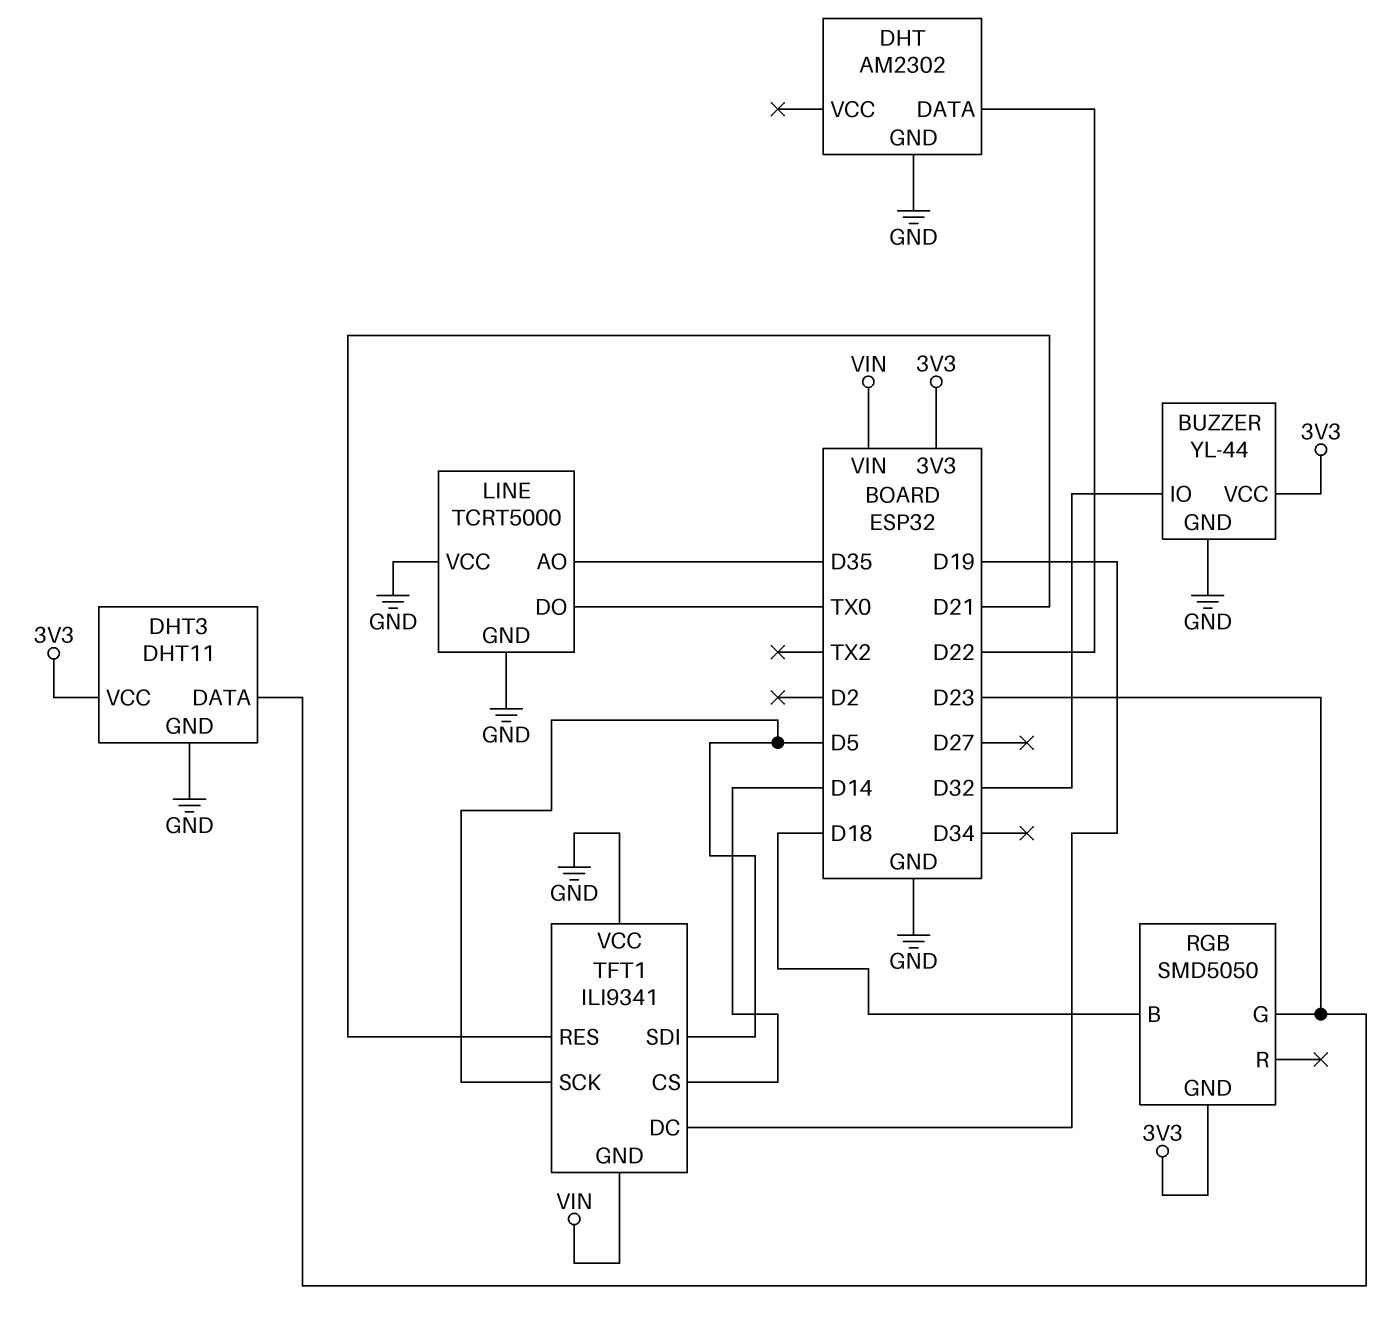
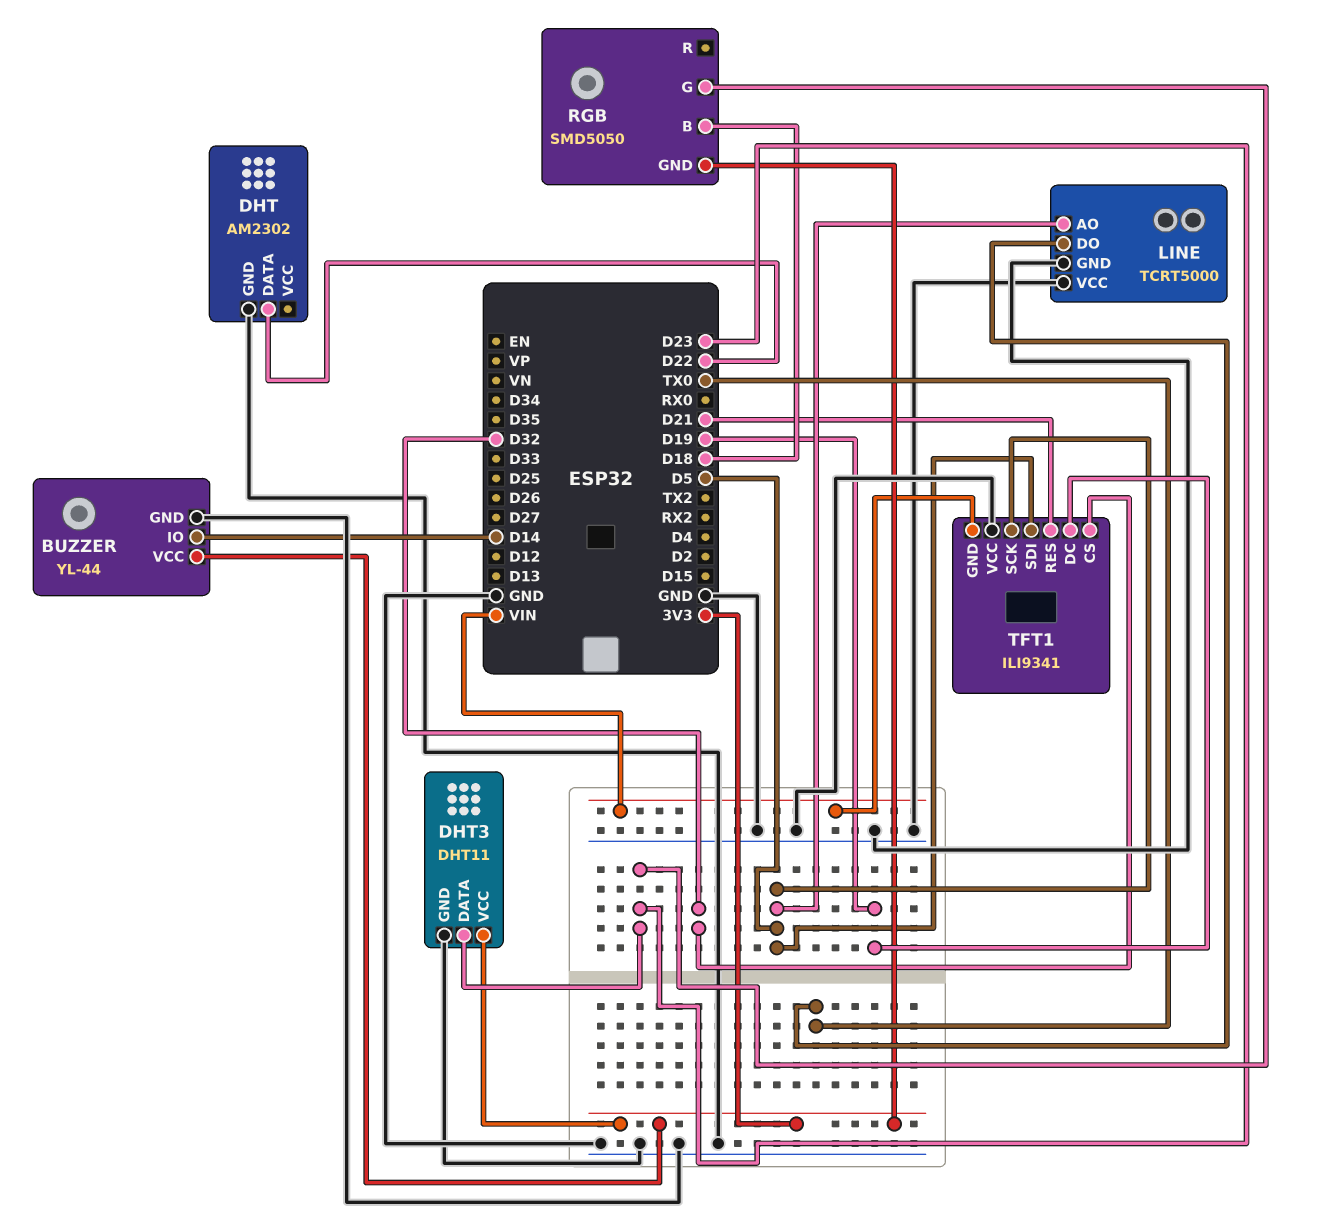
BUZZER pin IO: D32 -> D14
LINE pin AO: D35 -> D5
TFT1 pin CS: D14 -> D32

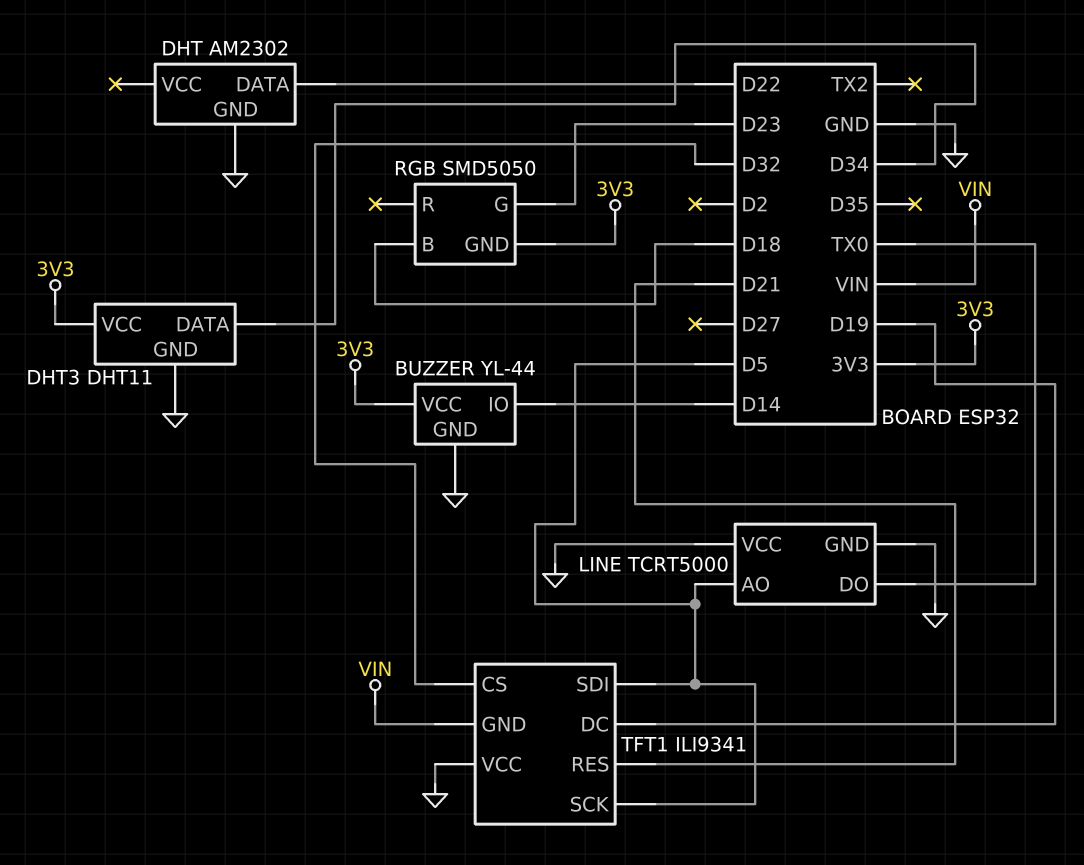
DHT3 pin DATA: D23 -> D34

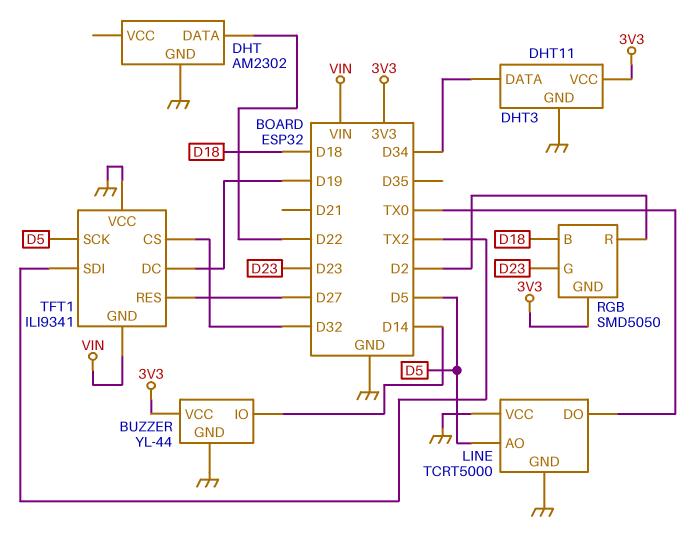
RGB pin R: none -> D2
TFT1 pin RES: D21 -> D27
TFT1 pin SDI: D5 -> TX2

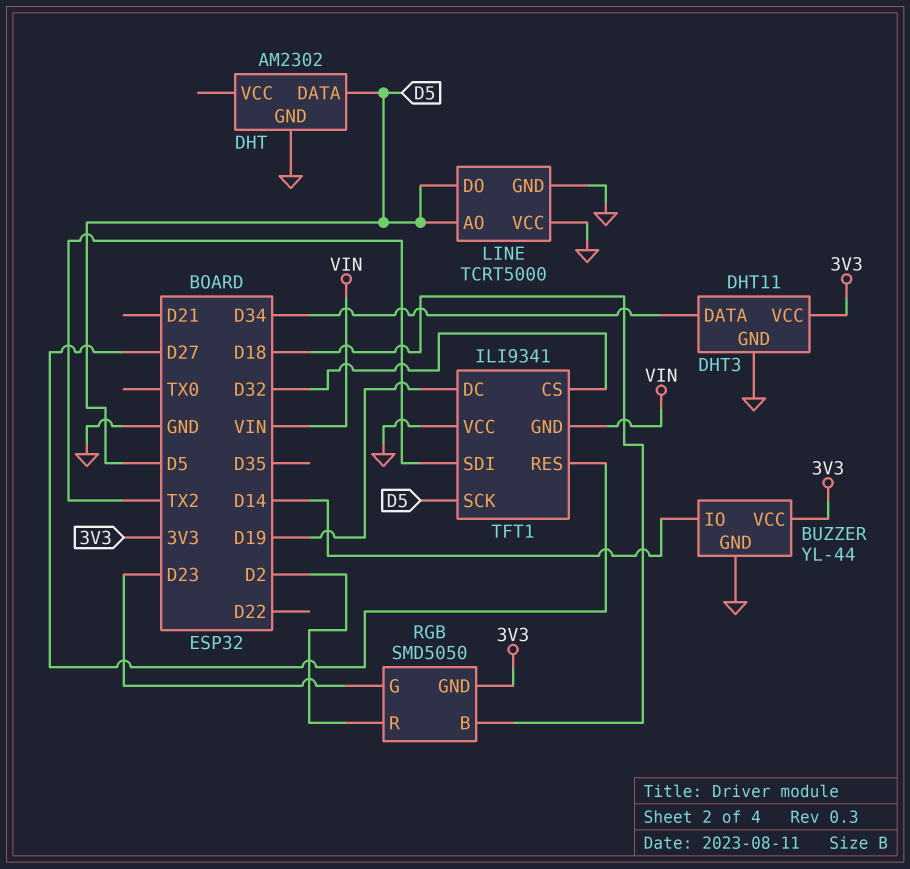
DHT pin DATA: D22 -> D5
LINE pin DO: TX0 -> D5

